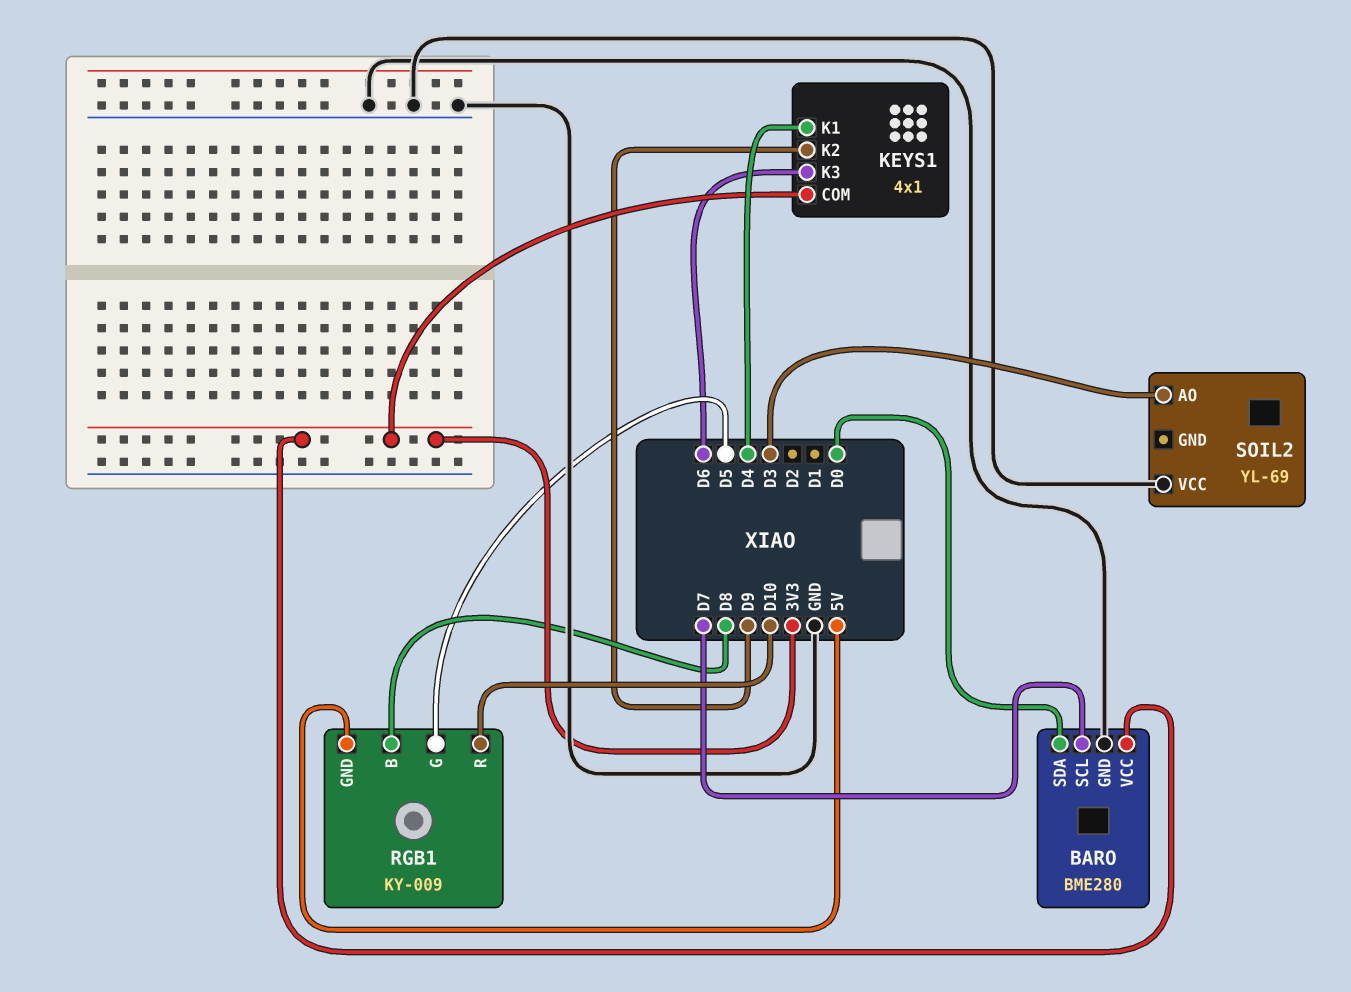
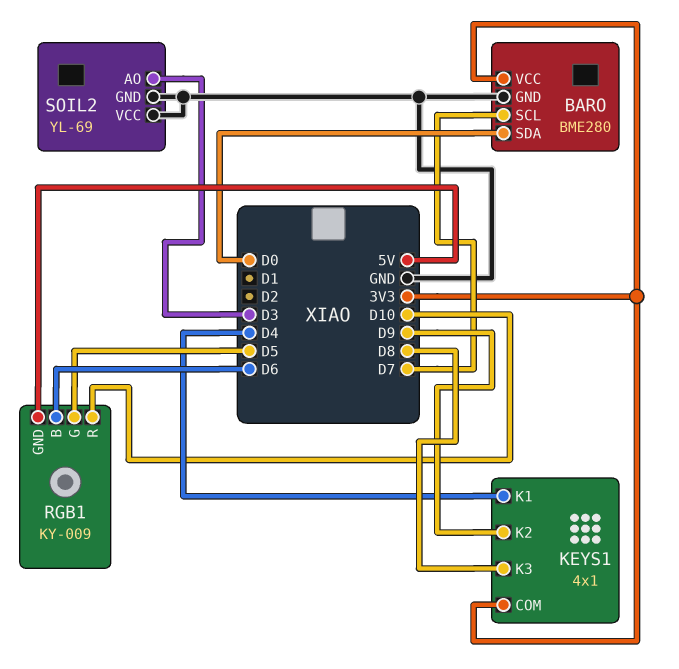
KEYS1 pin K3: D6 -> D8
RGB1 pin B: D8 -> D6
SOIL2 pin GND: none -> GND

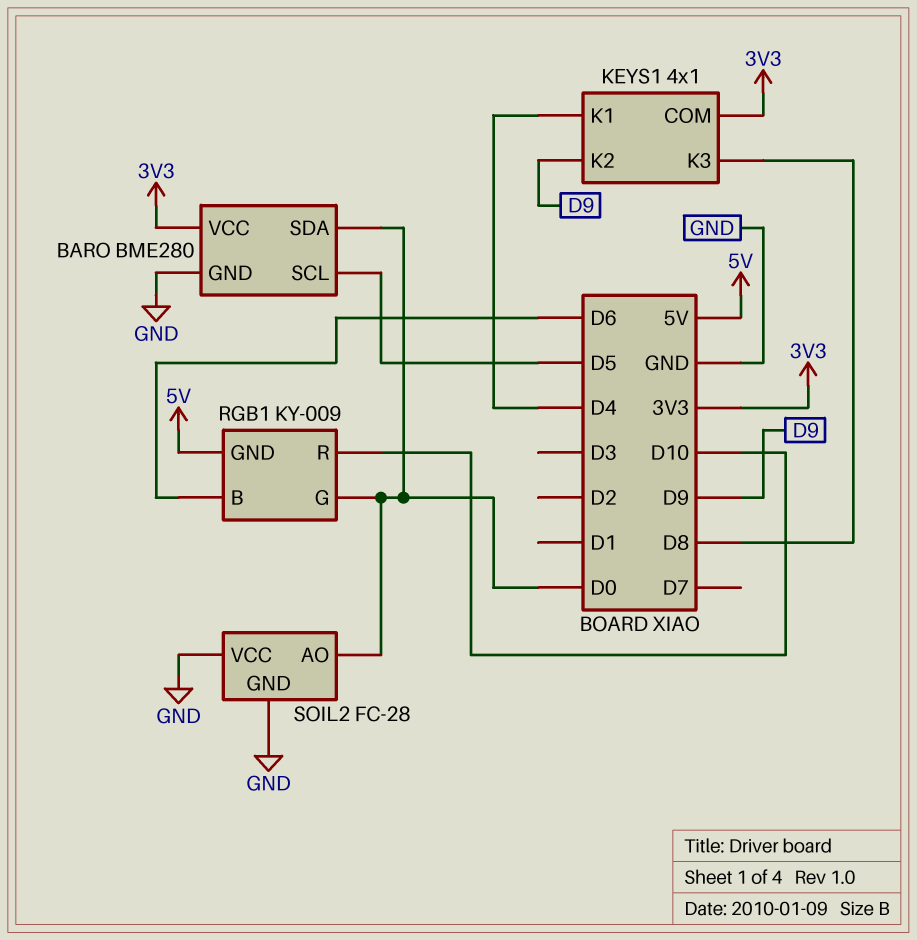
BARO pin SCL: D7 -> D5
RGB1 pin G: D5 -> D0
SOIL2: YL-69 -> FC-28
SOIL2 pin AO: D3 -> D0

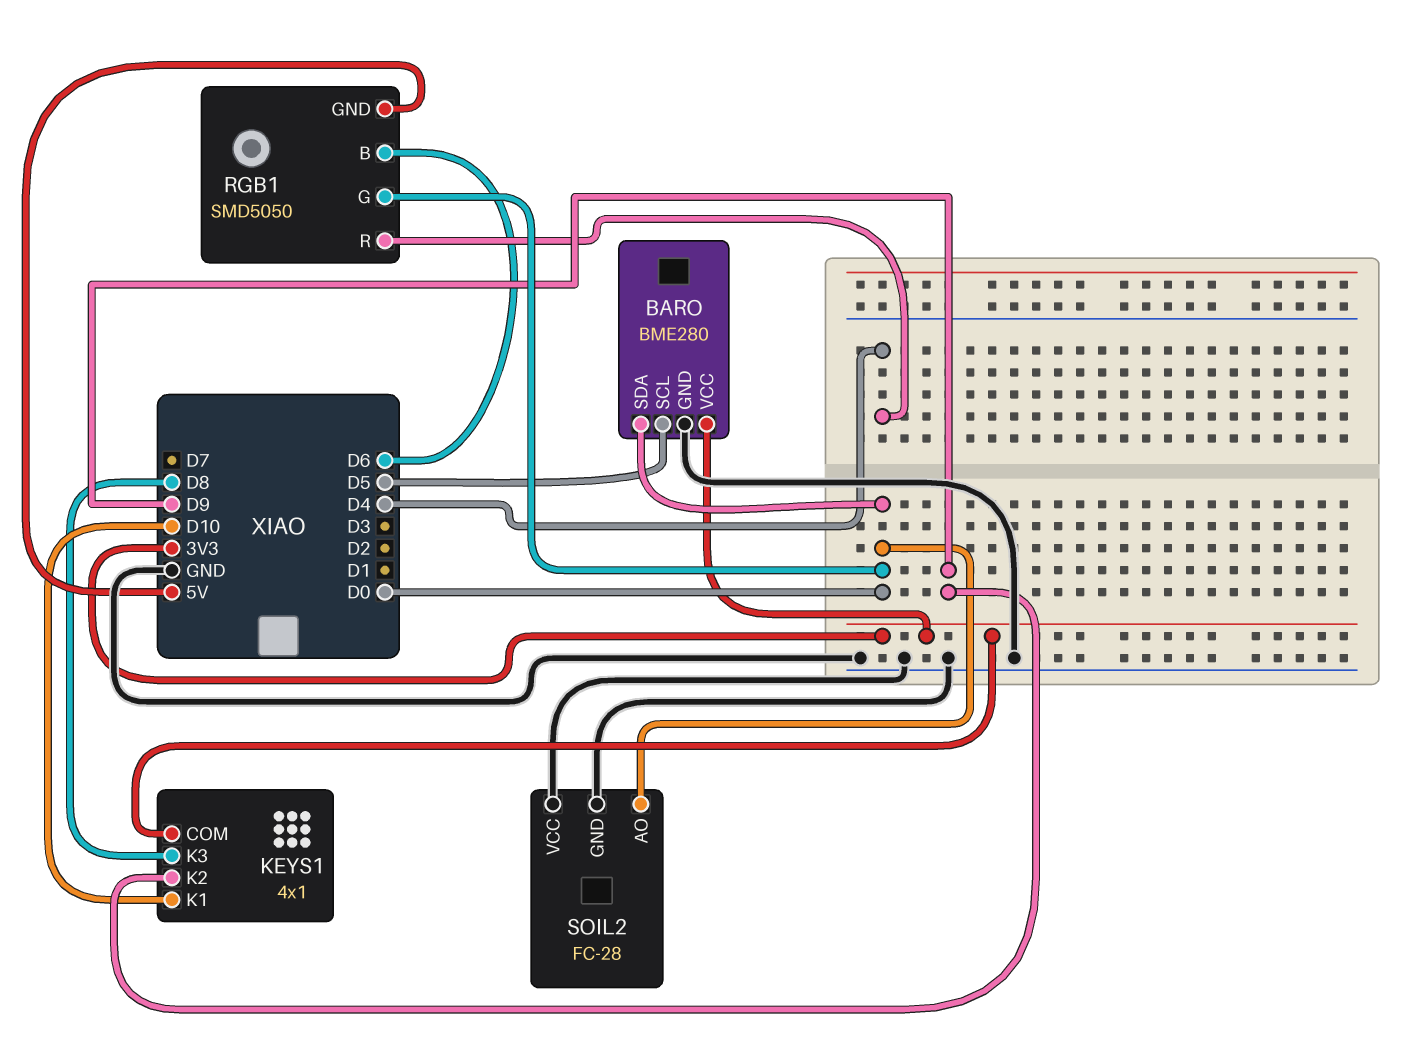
KEYS1 pin K1: D4 -> D10
RGB1: KY-009 -> SMD5050
RGB1 pin R: D10 -> D4

